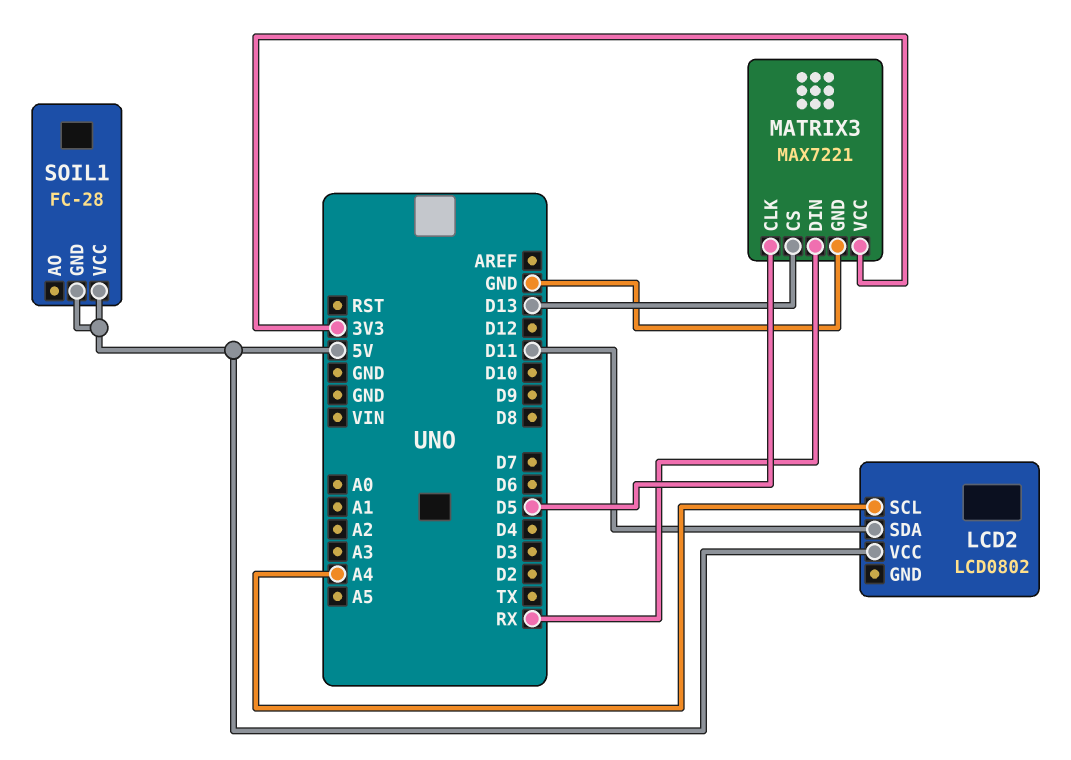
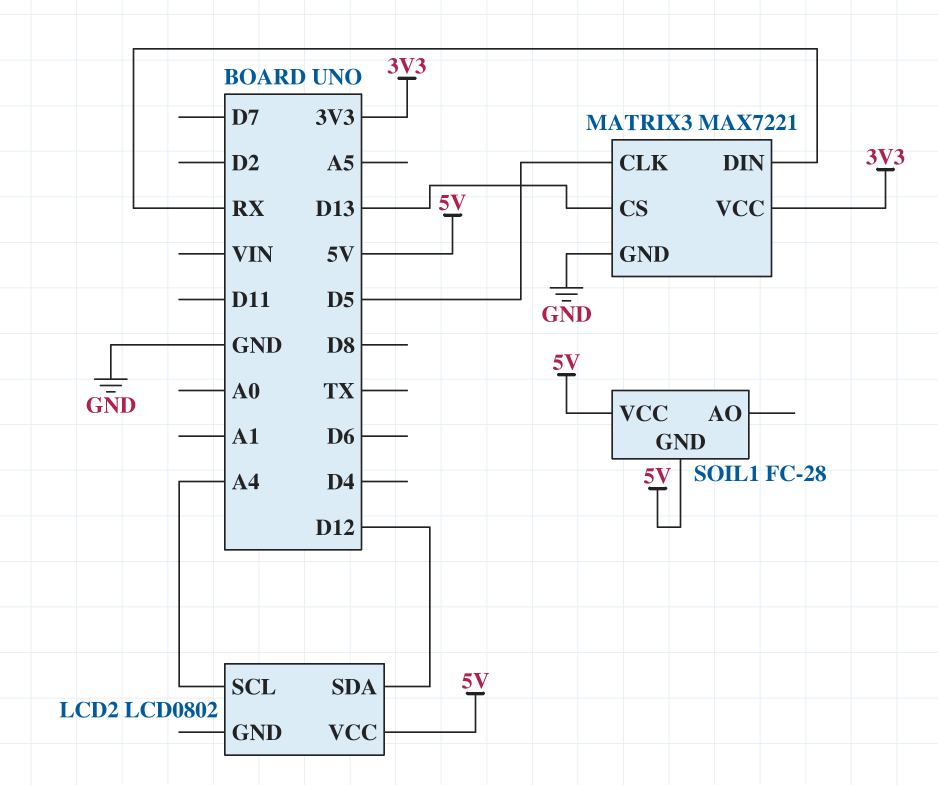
LCD2 pin SDA: D11 -> D12

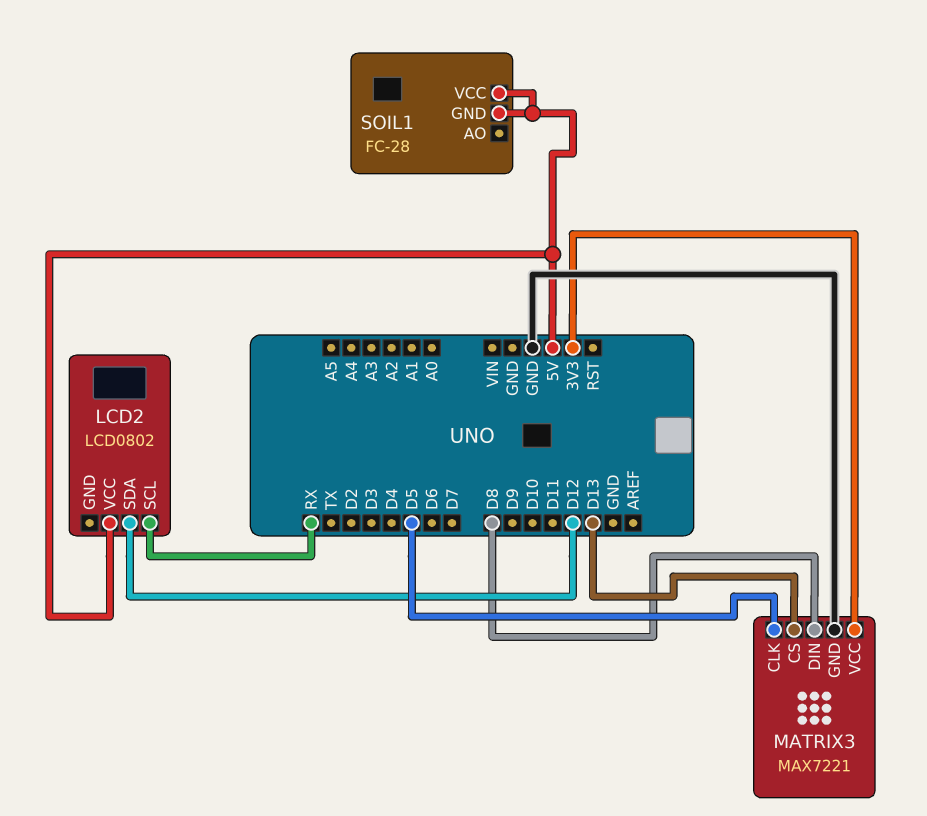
LCD2 pin SCL: A4 -> RX
MATRIX3 pin DIN: RX -> D8

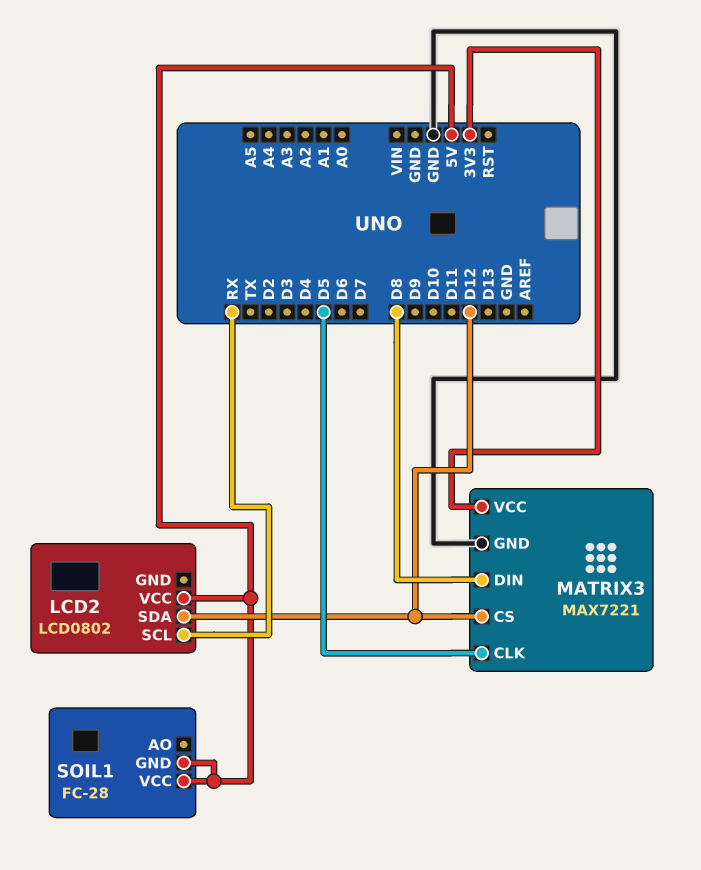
MATRIX3 pin CS: D13 -> D12

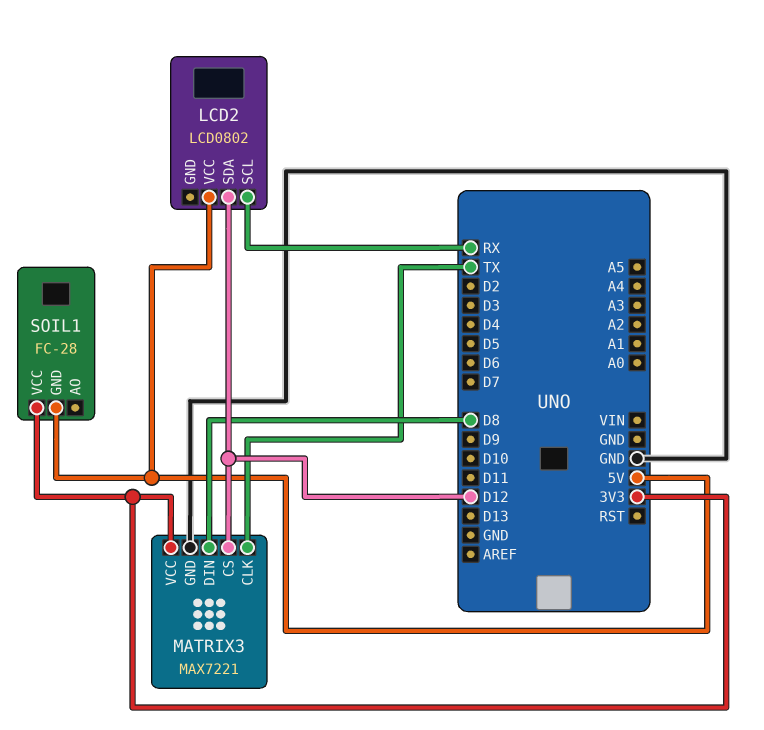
MATRIX3 pin CLK: D5 -> TX
SOIL1 pin VCC: 5V -> 3V3

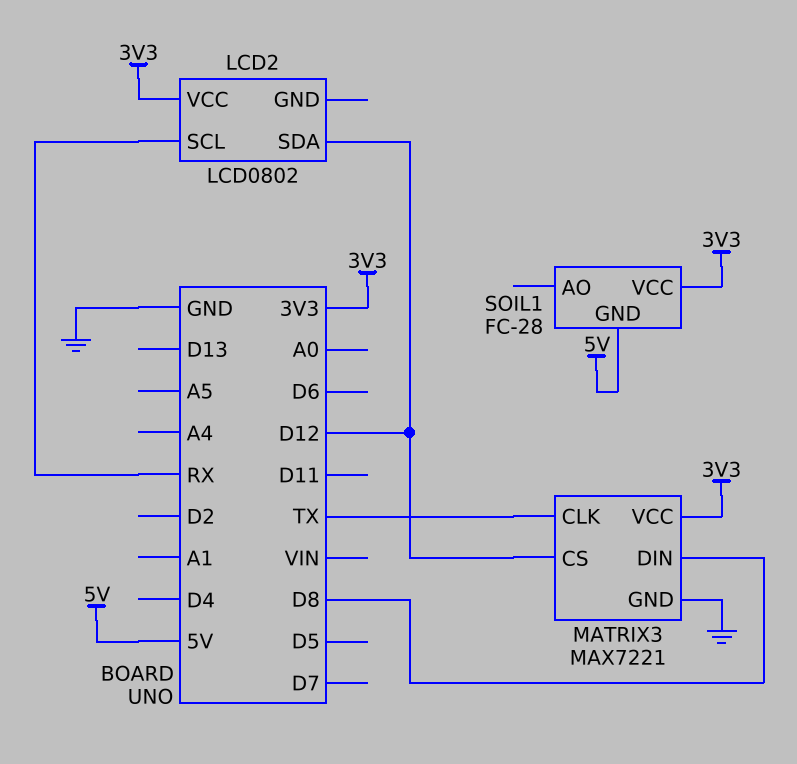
LCD2 pin VCC: 5V -> 3V3

